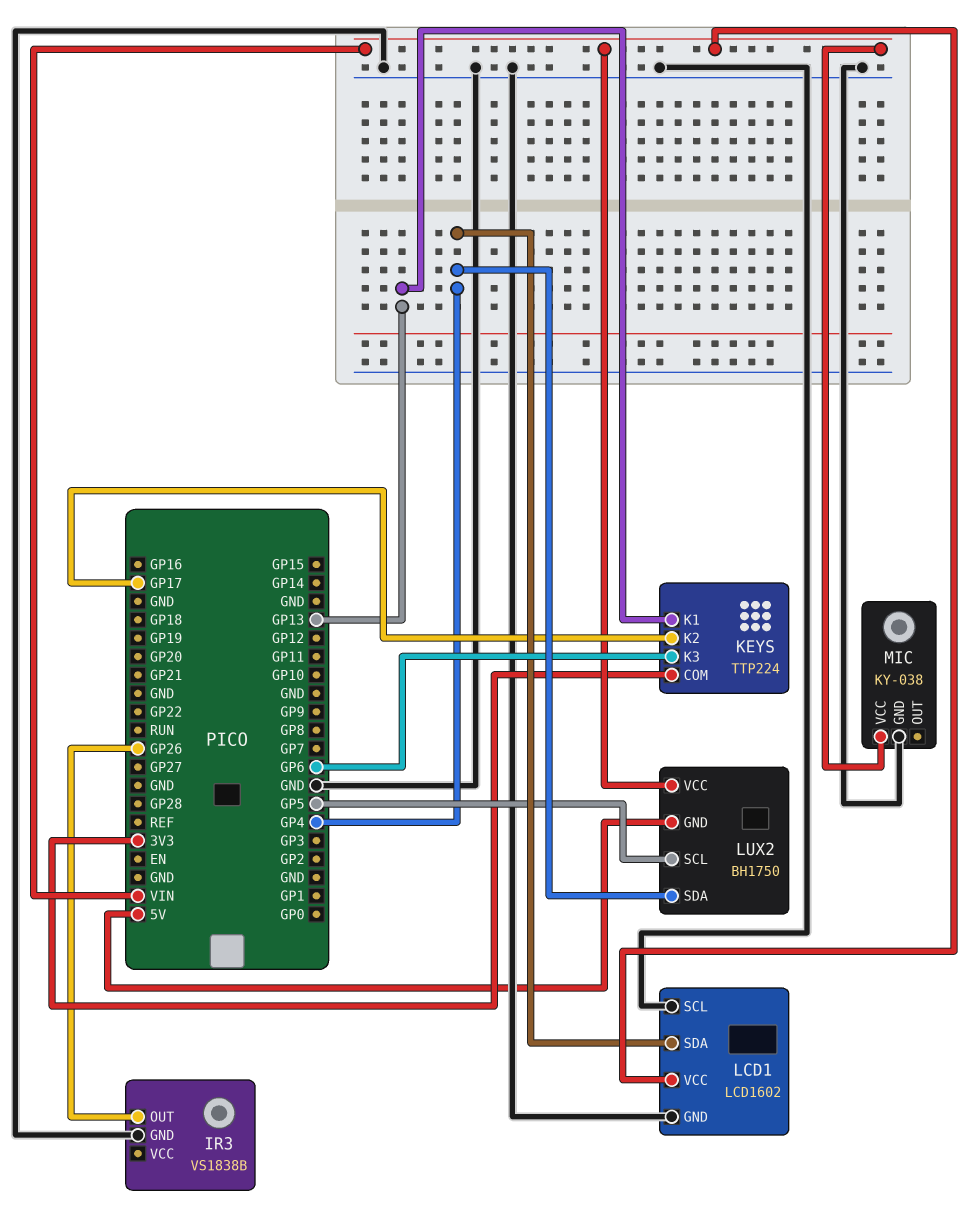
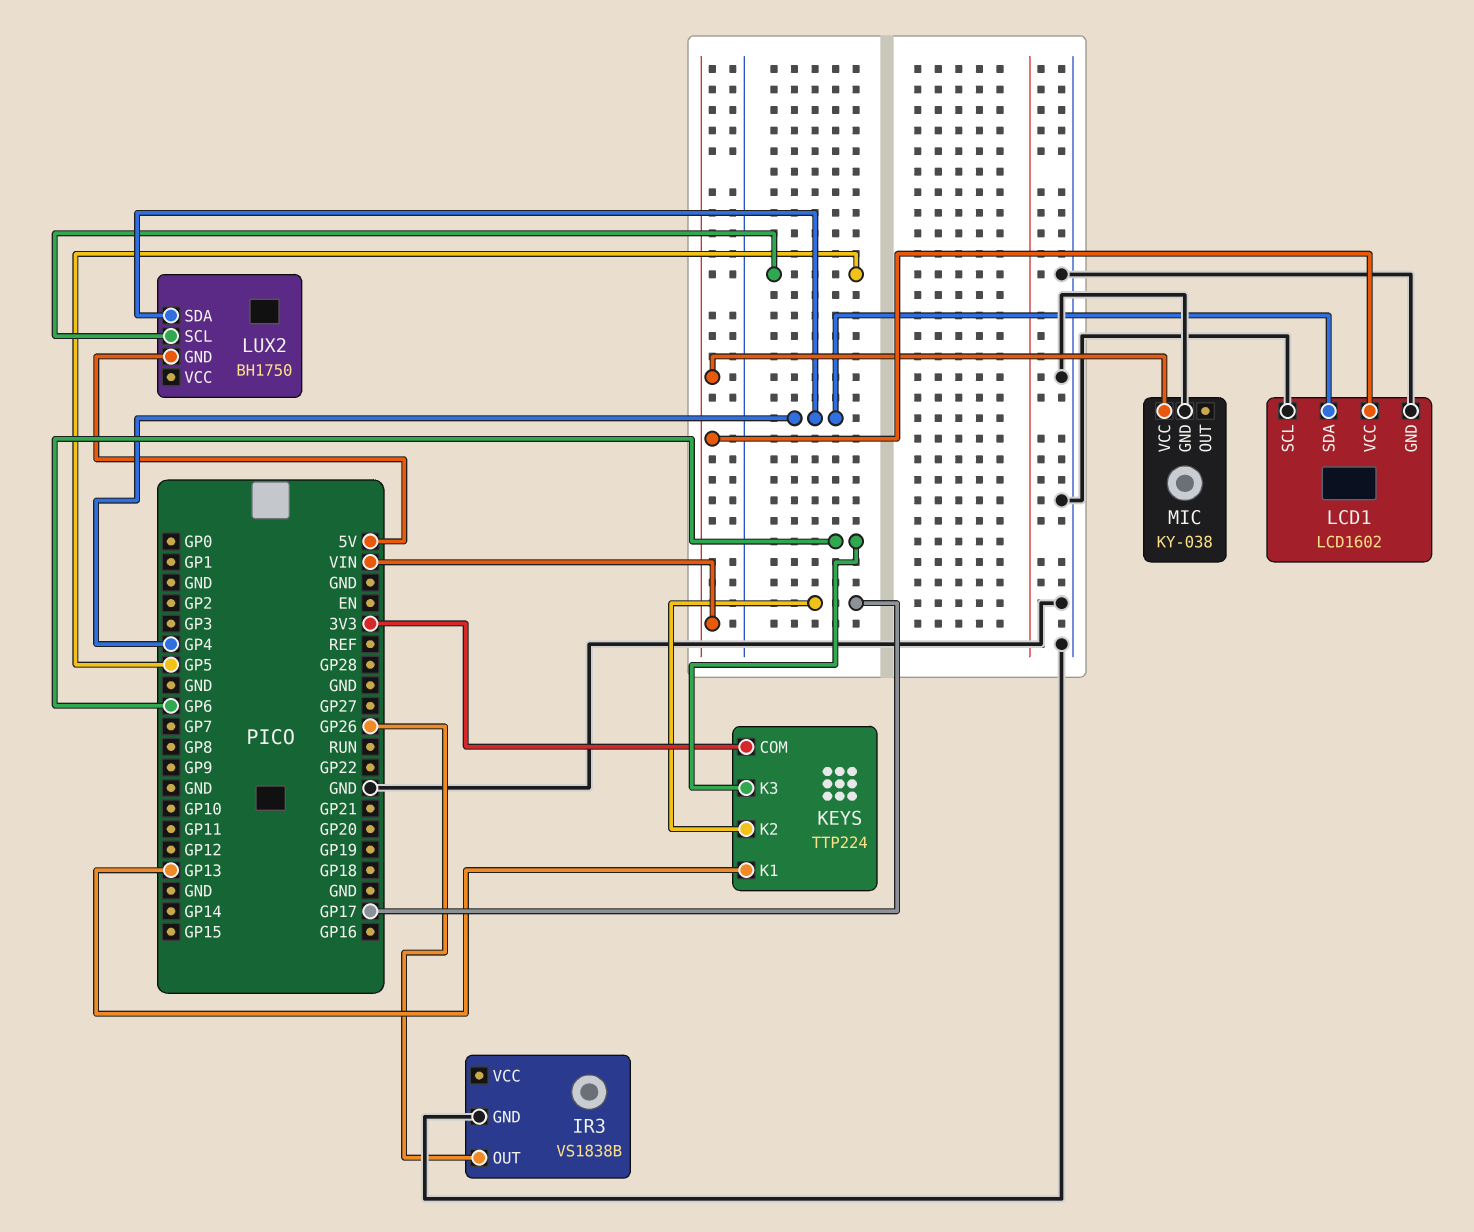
LUX2 pin VCC: VIN -> none

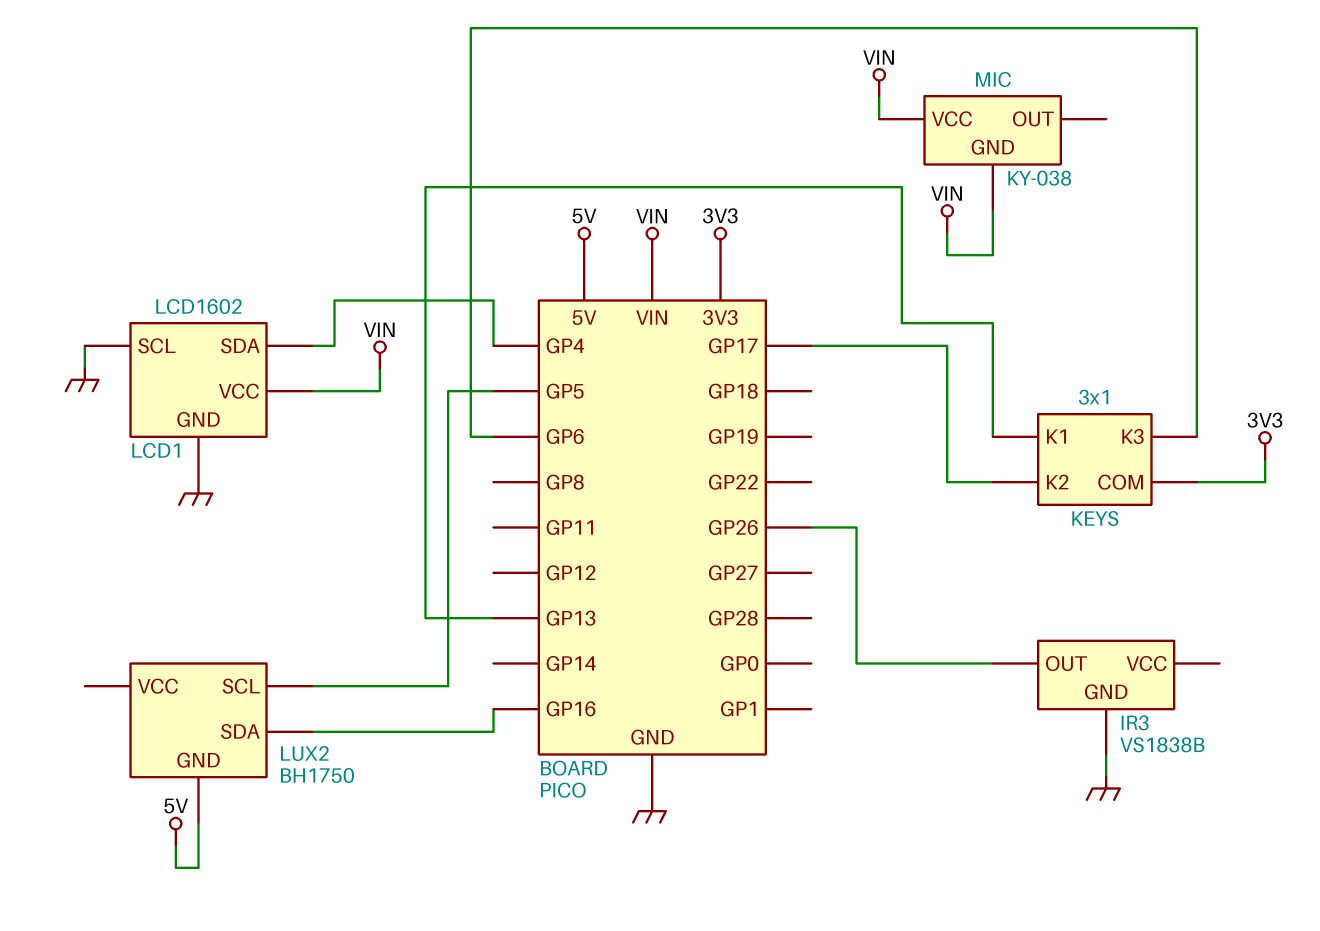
KEYS: TTP224 -> 3x1
LUX2 pin SDA: GP4 -> GP16
MIC pin GND: GND -> VIN

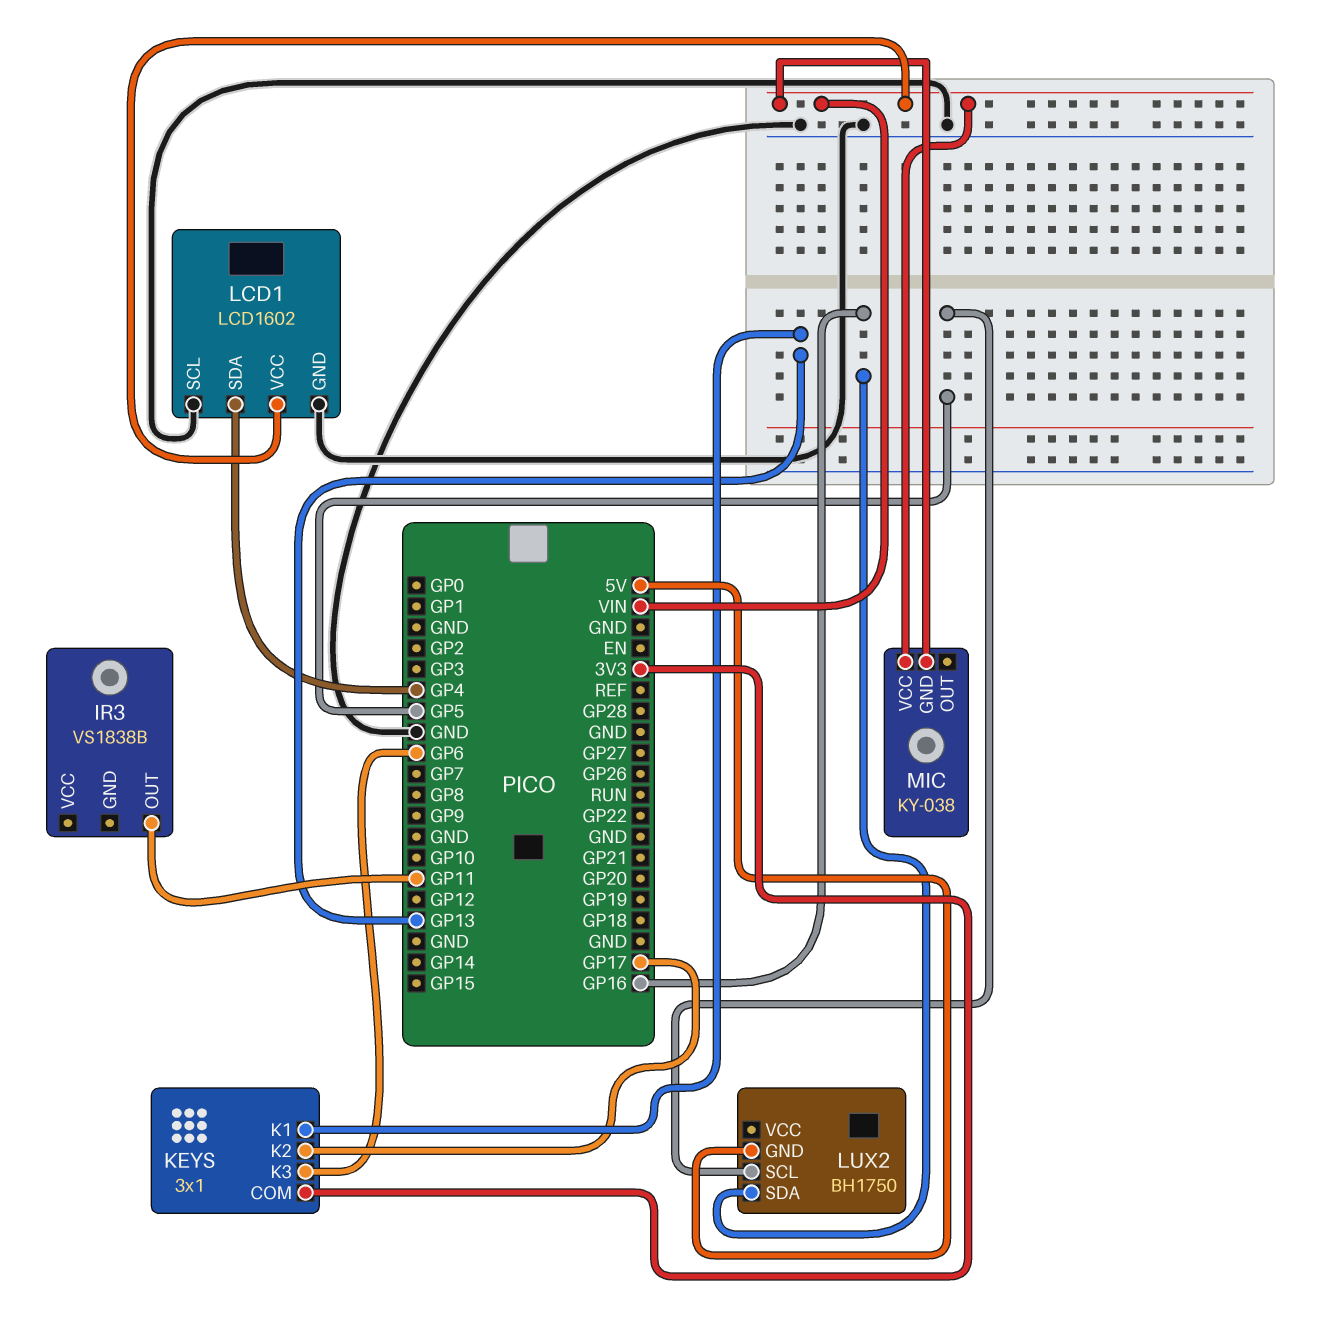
IR3 pin GND: GND -> none
IR3 pin OUT: GP26 -> GP11

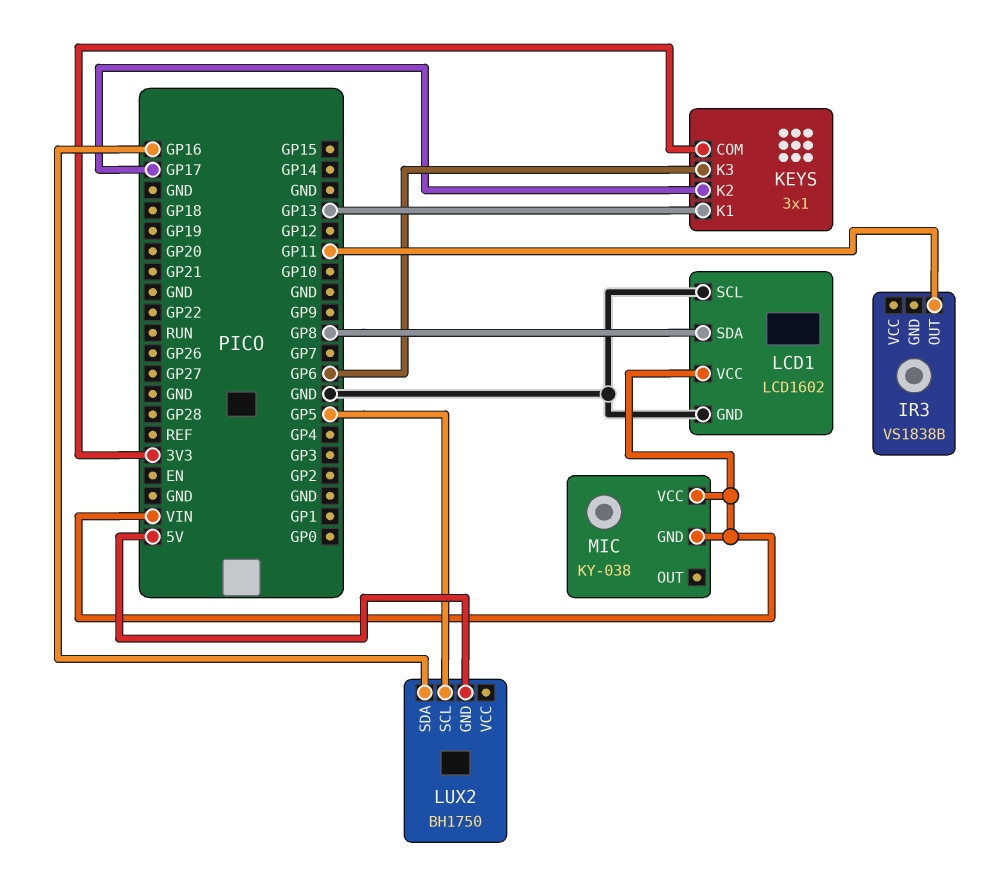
LCD1 pin SDA: GP4 -> GP8

